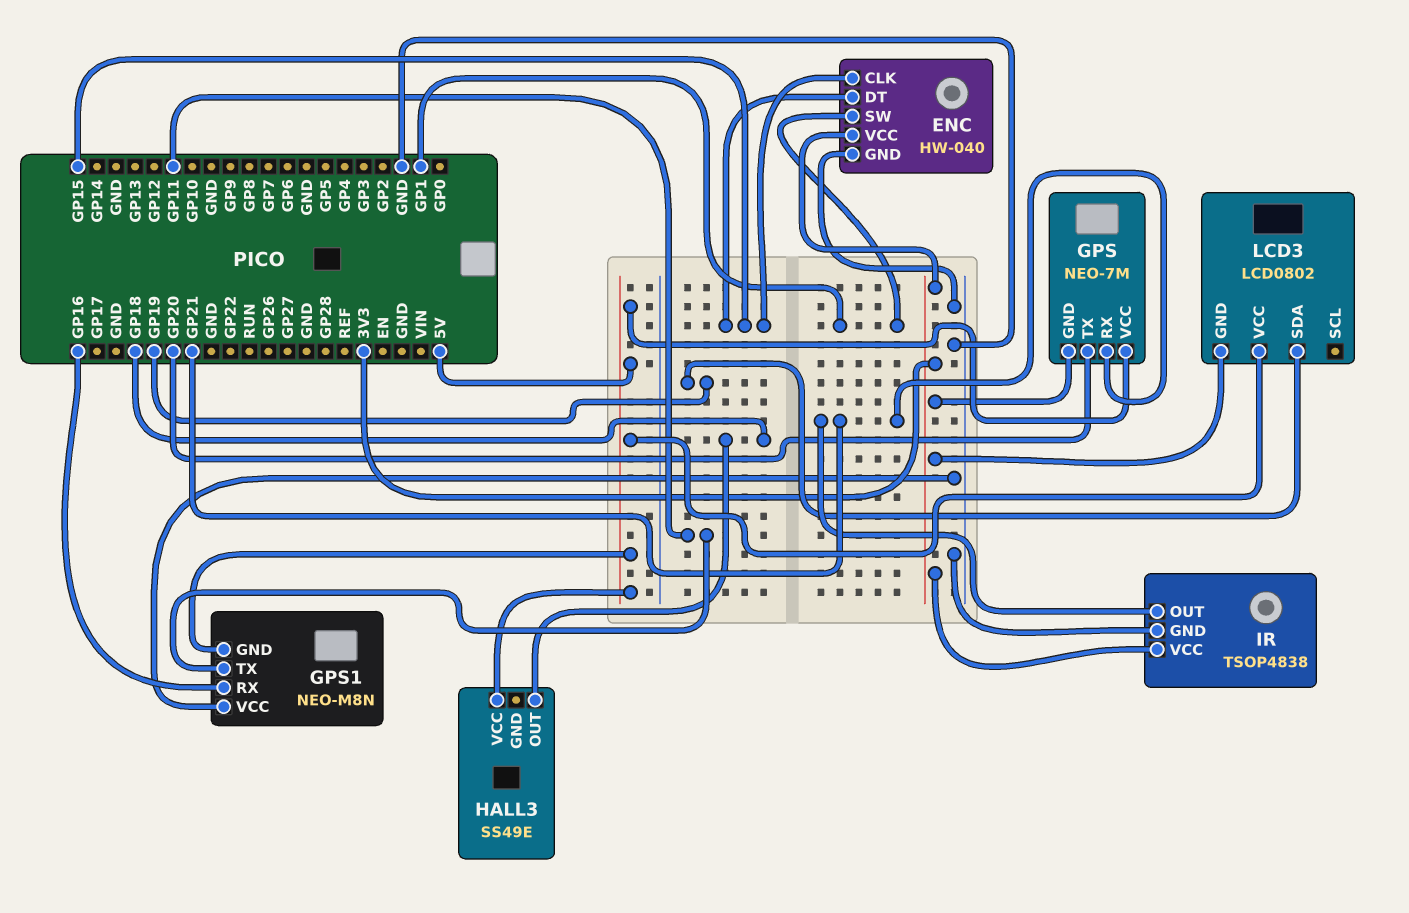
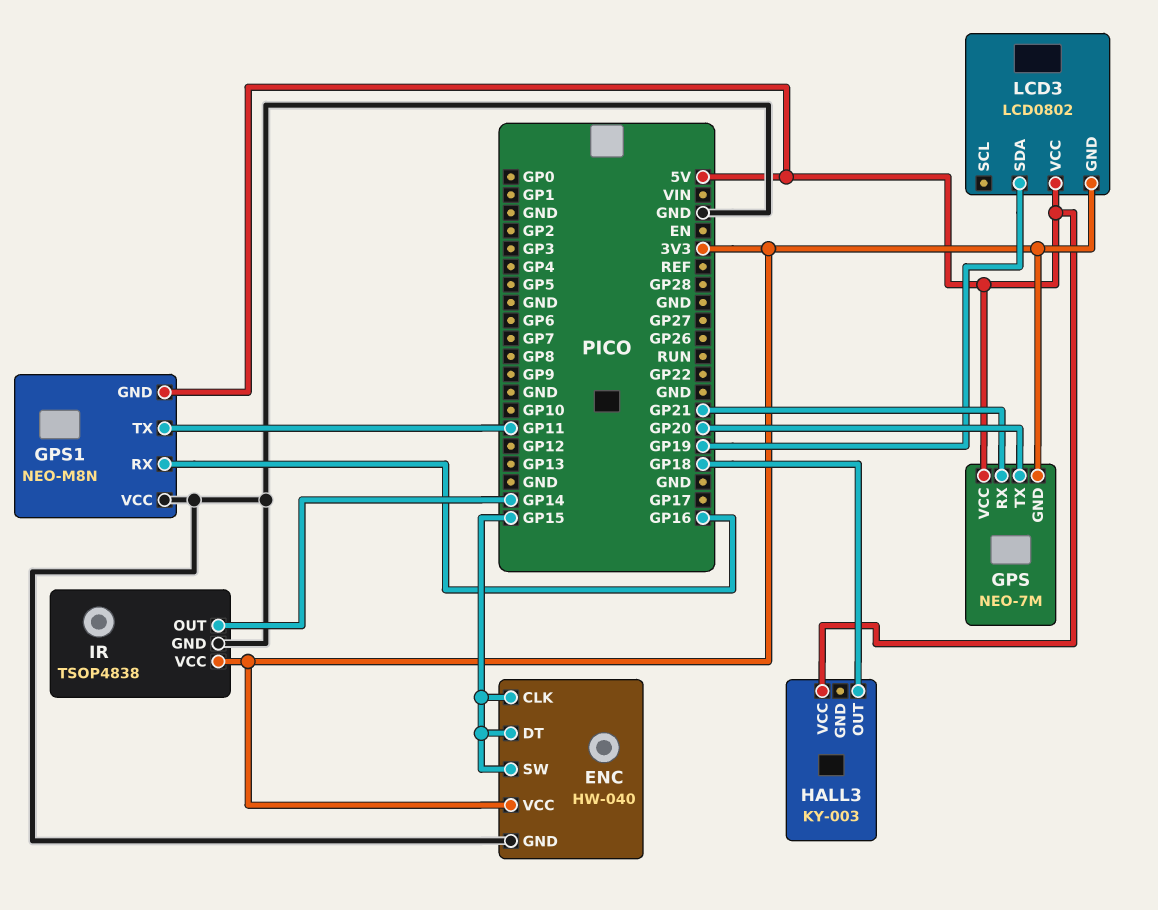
ENC pin SW: GP1 -> GP15
HALL3: SS49E -> KY-003
IR pin OUT: GP21 -> GP14

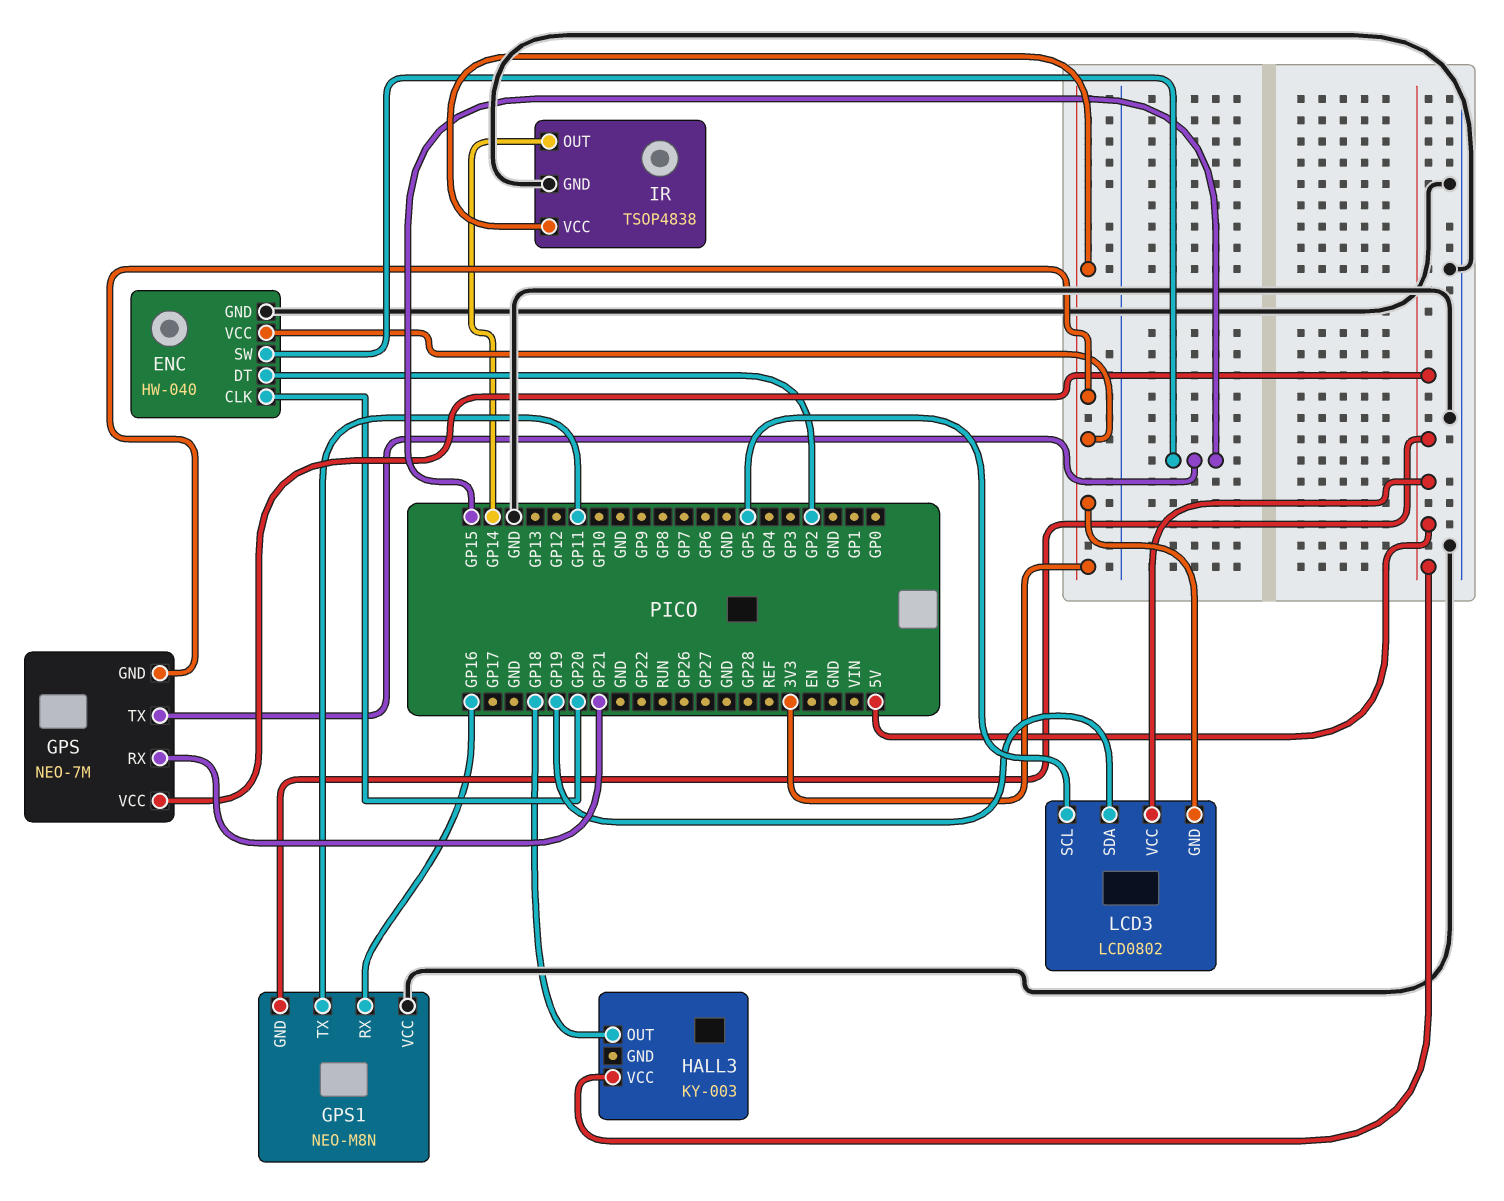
ENC pin CLK: GP15 -> GP20
ENC pin DT: GP15 -> GP2
GPS pin TX: GP20 -> GP15
LCD3 pin SCL: none -> GP5

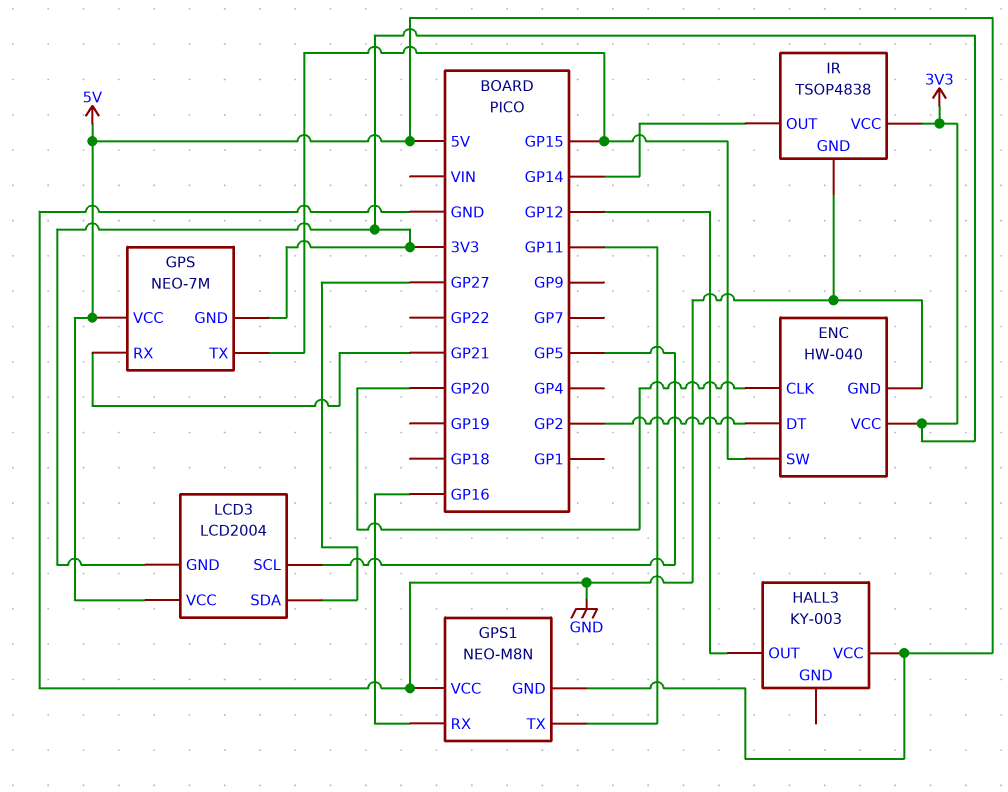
HALL3 pin OUT: GP18 -> GP12
LCD3: LCD0802 -> LCD2004
LCD3 pin SDA: GP19 -> GP27

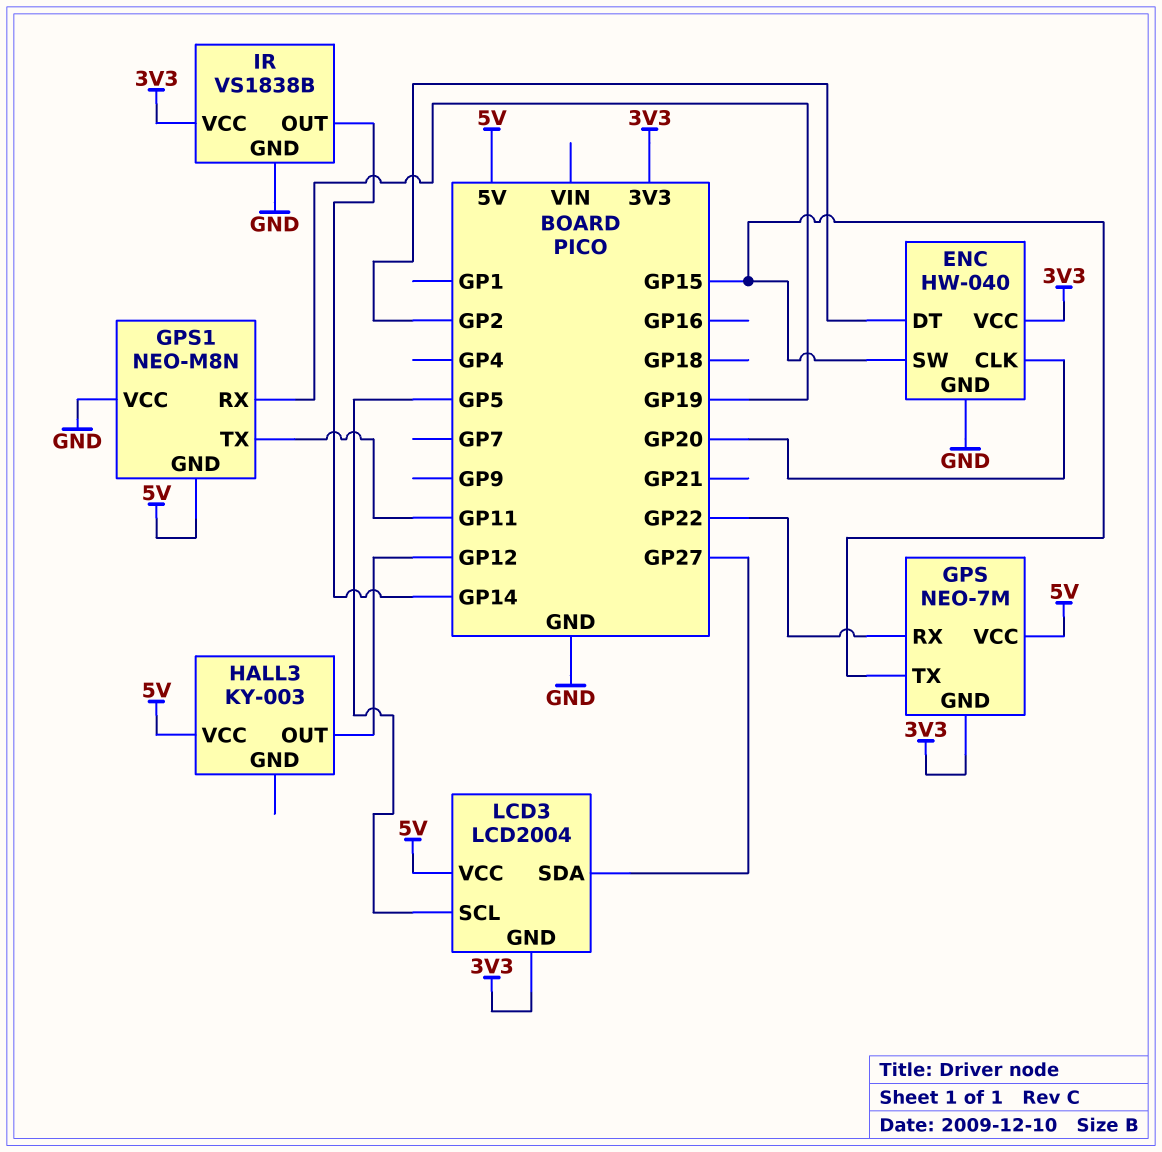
GPS pin RX: GP21 -> GP22
GPS1 pin RX: GP16 -> GP19
IR: TSOP4838 -> VS1838B

